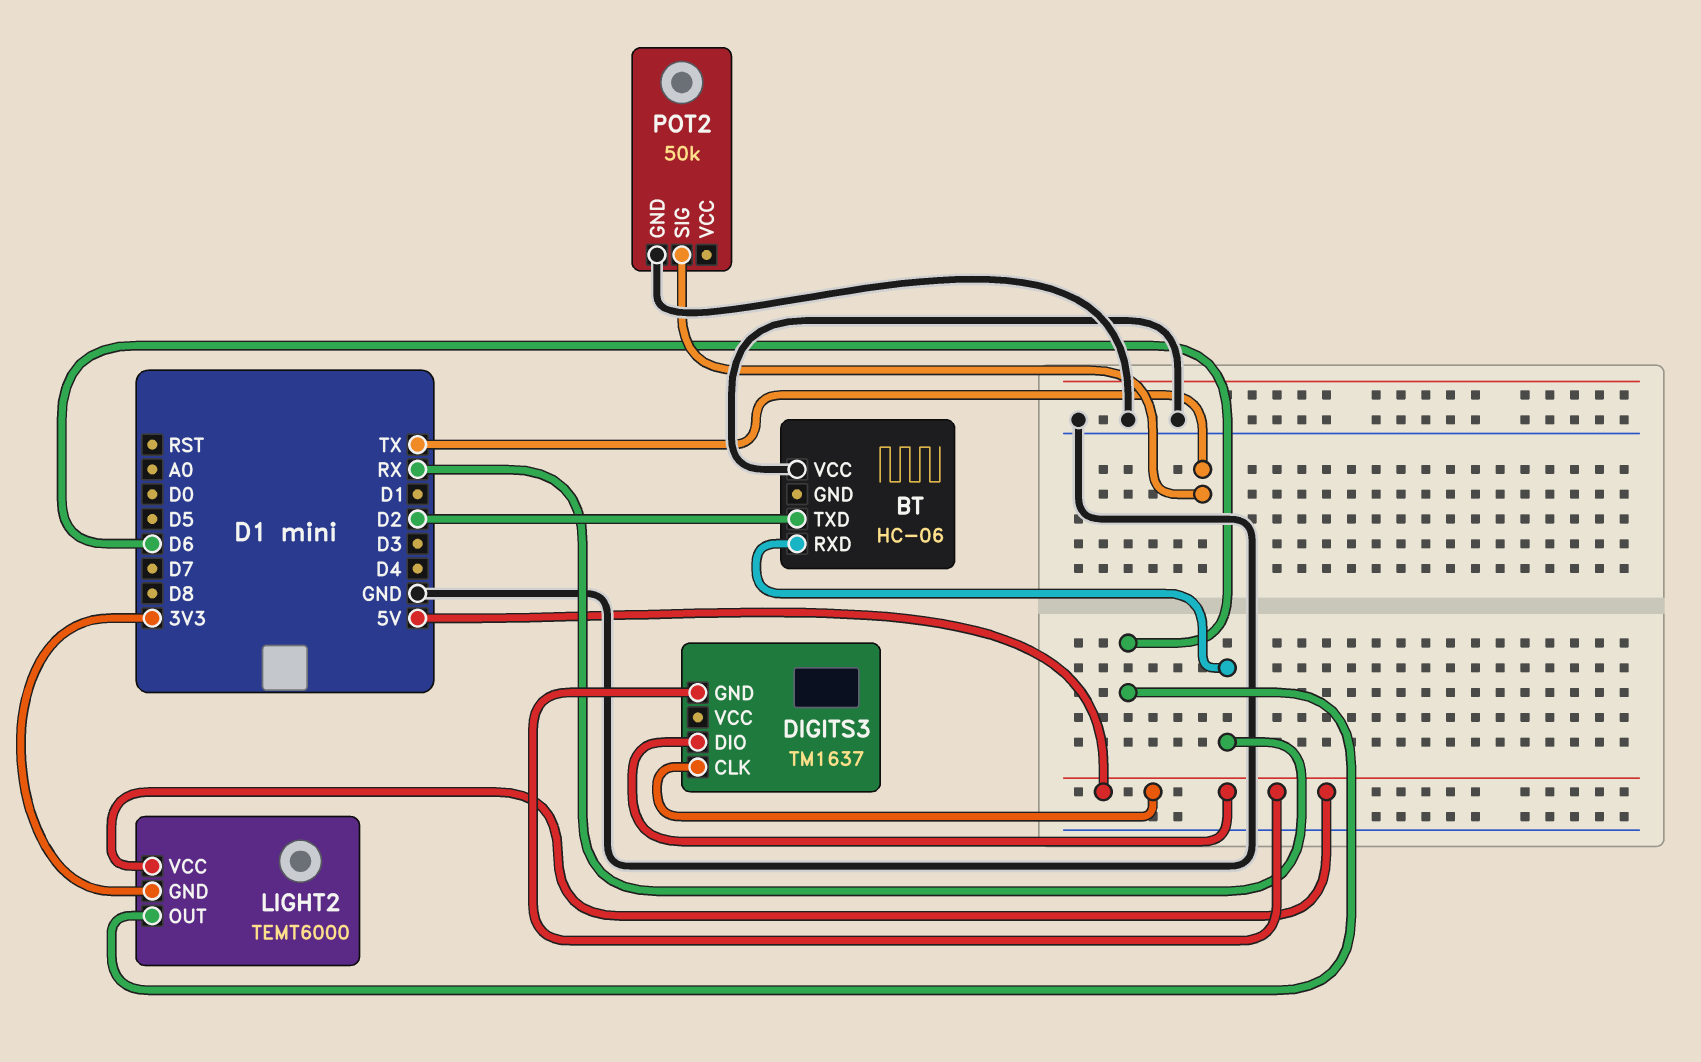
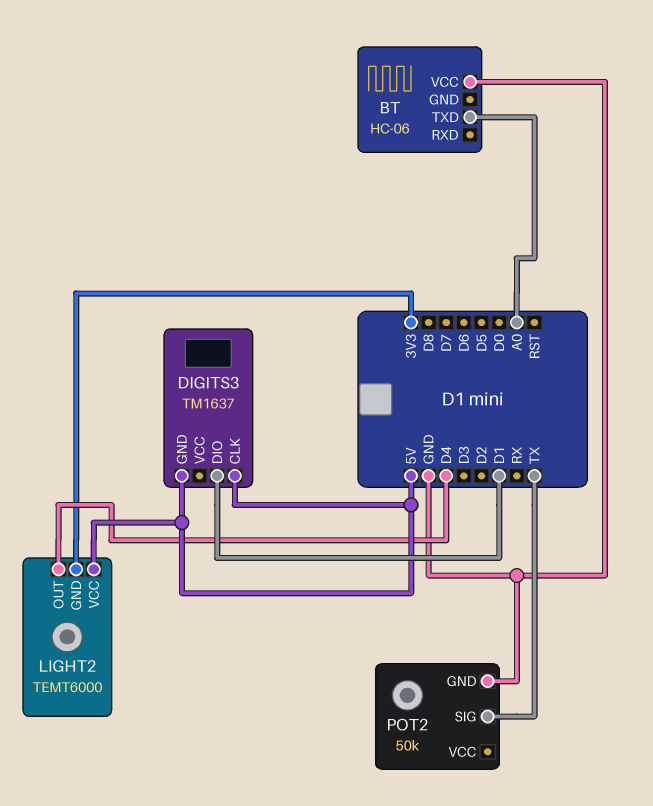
BT pin RXD: RX -> none
BT pin TXD: D2 -> A0
DIGITS3 pin DIO: 5V -> D1
LIGHT2 pin OUT: D6 -> D4

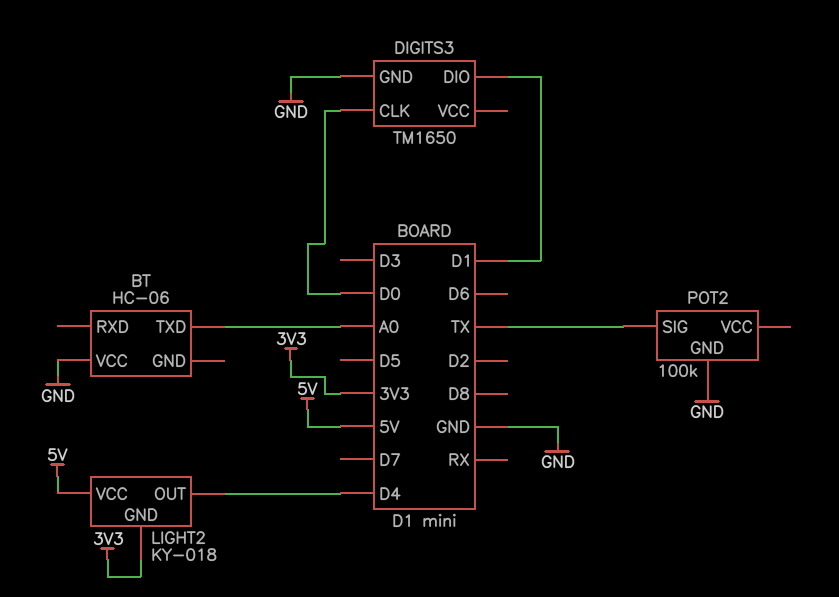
DIGITS3: TM1637 -> TM1650
DIGITS3 pin CLK: 5V -> D0
DIGITS3 pin GND: 5V -> GND
LIGHT2: TEMT6000 -> KY-018
POT2: 50k -> 100k

